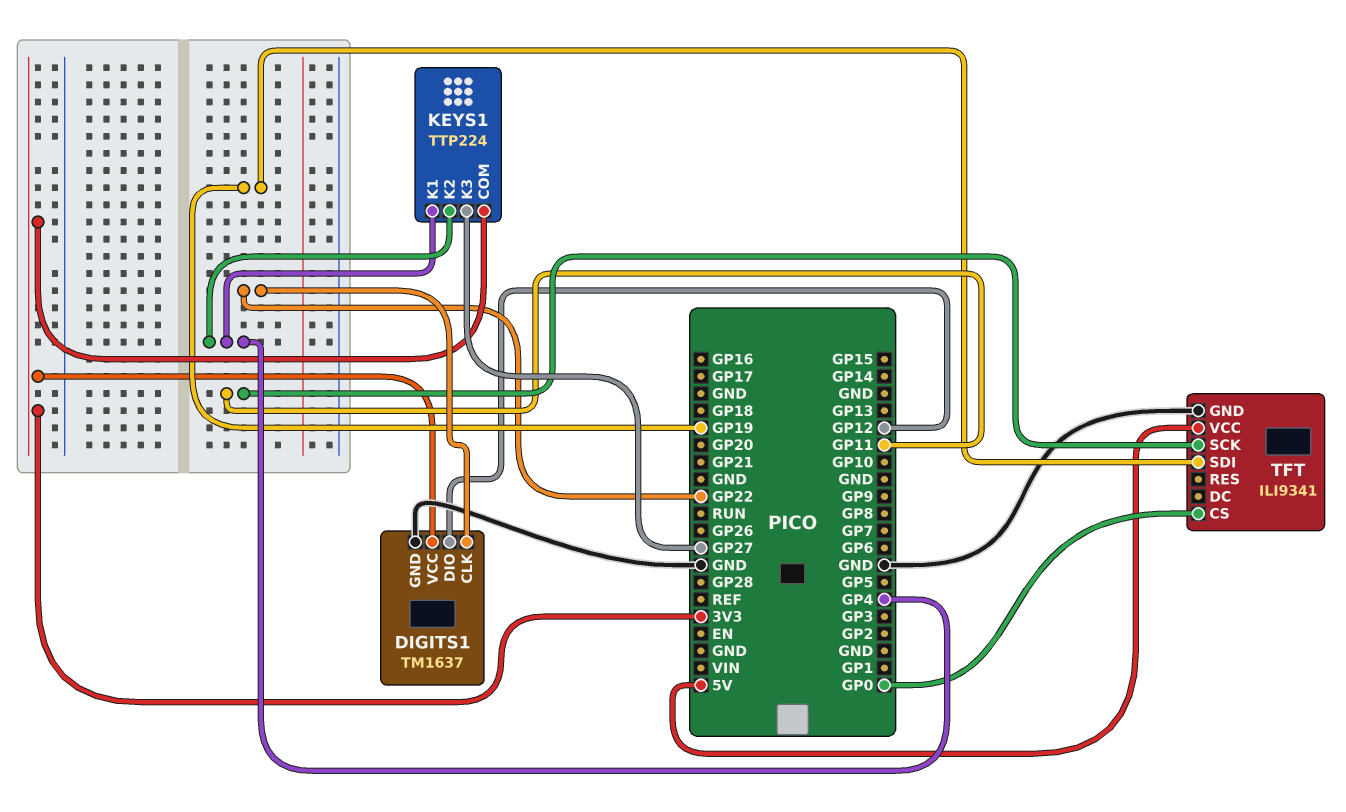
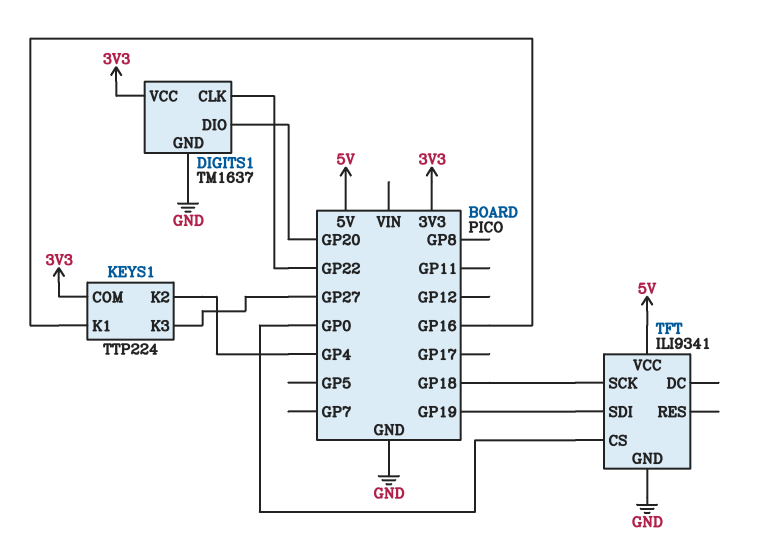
DIGITS1 pin DIO: GP12 -> GP20
KEYS1 pin K1: GP4 -> GP16
TFT pin SCK: GP11 -> GP18

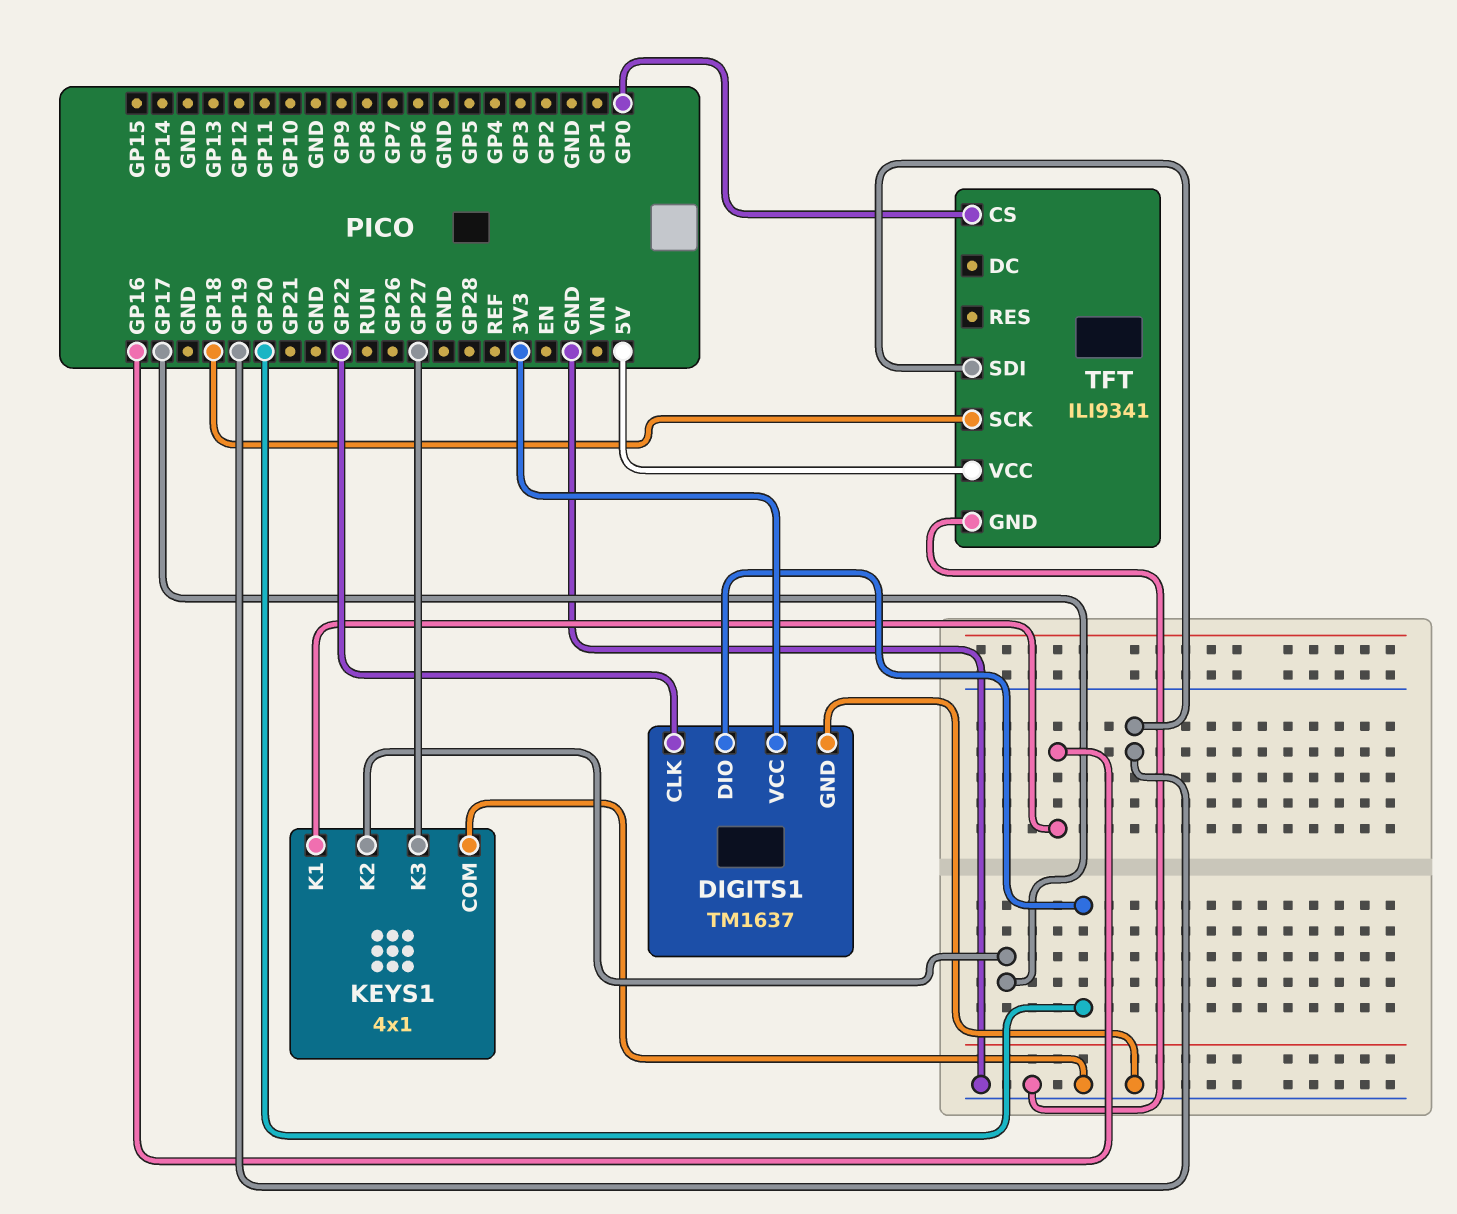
KEYS1: TTP224 -> 4x1
KEYS1 pin COM: 3V3 -> GND
KEYS1 pin K2: GP4 -> GP17

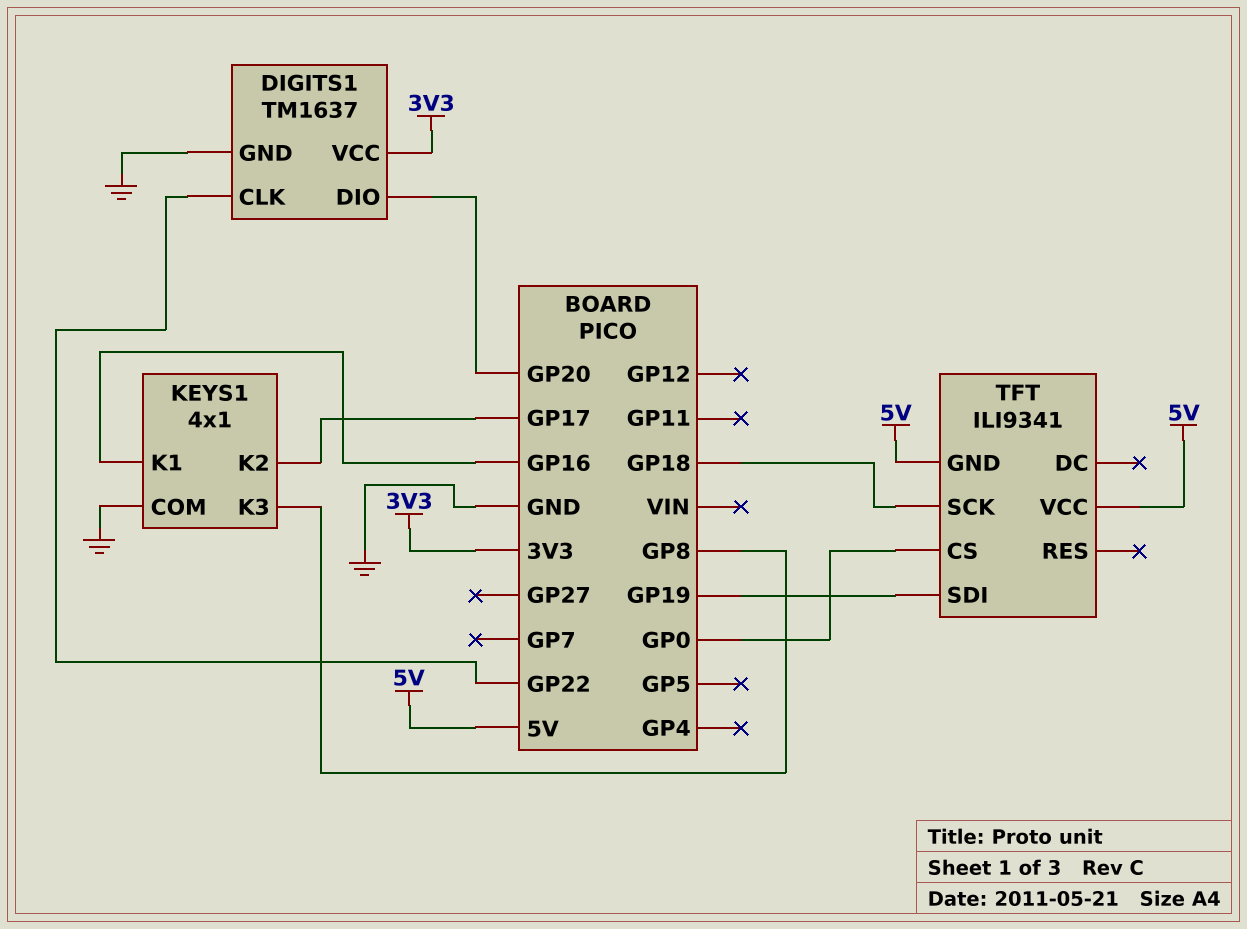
KEYS1 pin K3: GP27 -> GP8
TFT pin GND: GND -> 5V

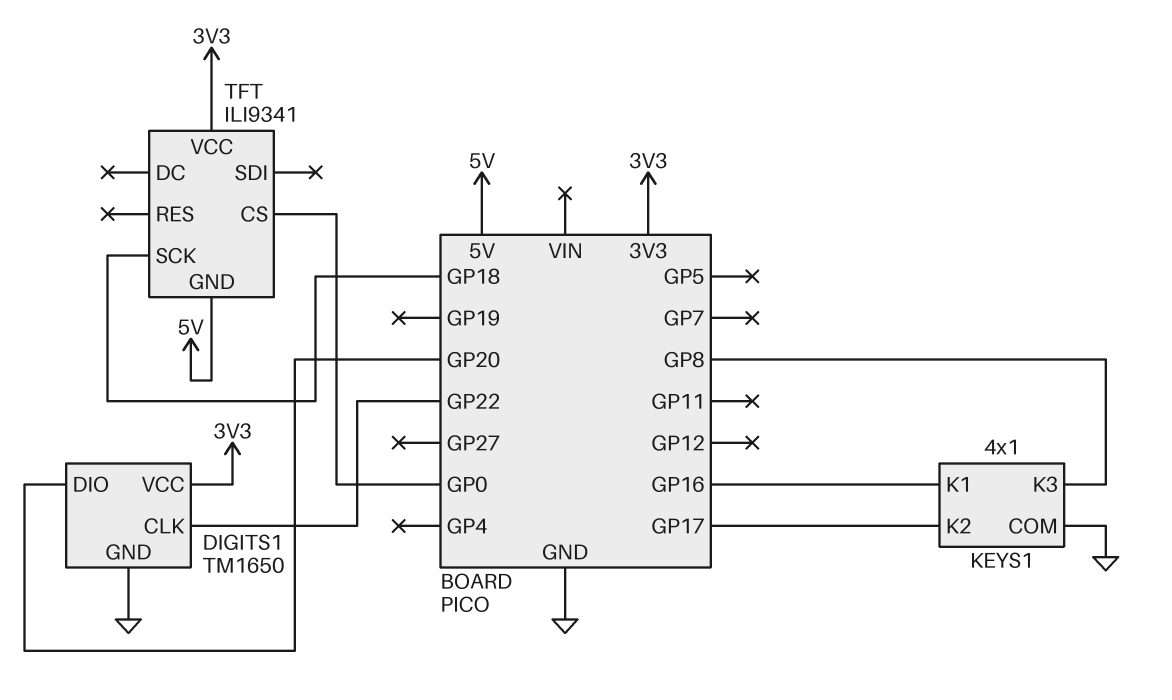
DIGITS1: TM1637 -> TM1650
TFT pin SDI: GP19 -> none
TFT pin VCC: 5V -> 3V3

